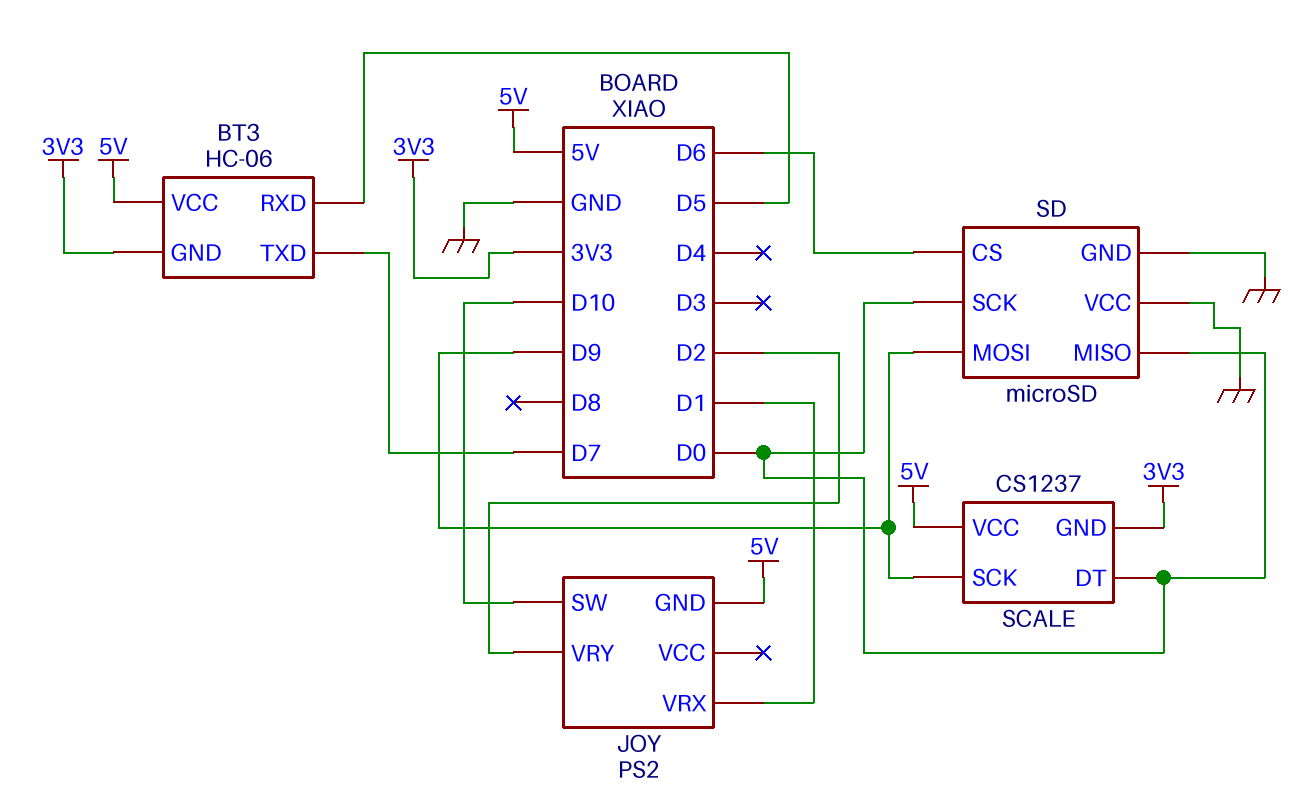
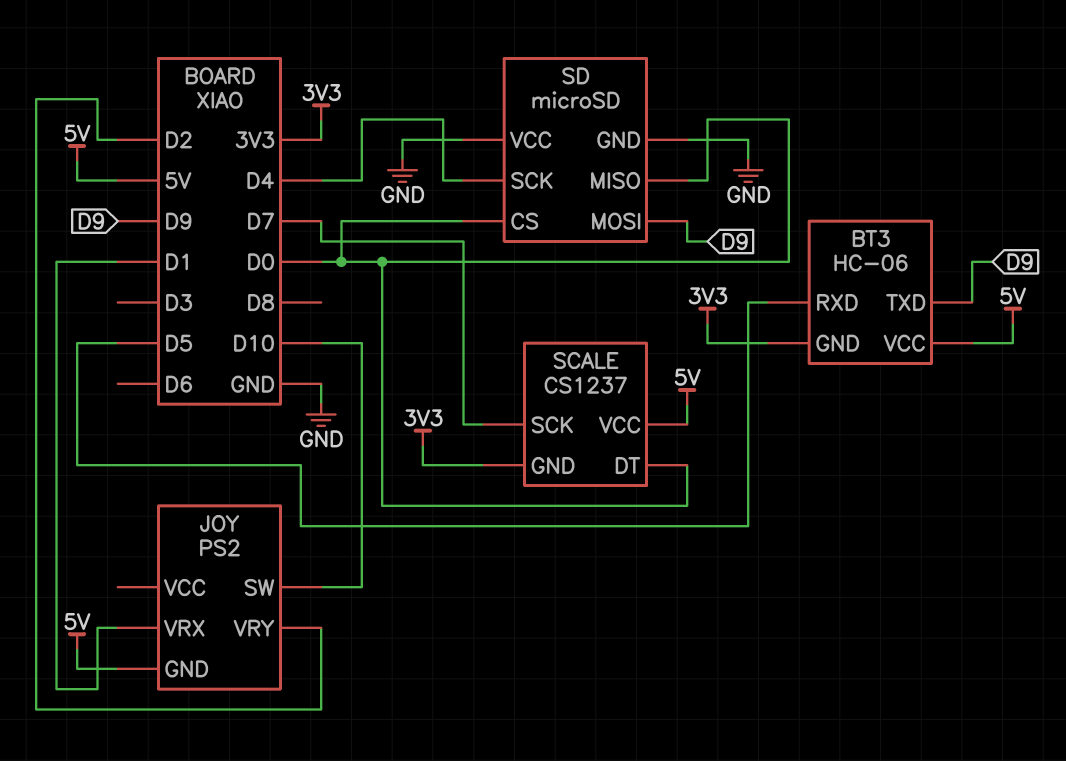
BT3 pin TXD: D7 -> D9
SCALE pin SCK: D9 -> D7
SD pin CS: D6 -> D0
SD pin SCK: D0 -> D4

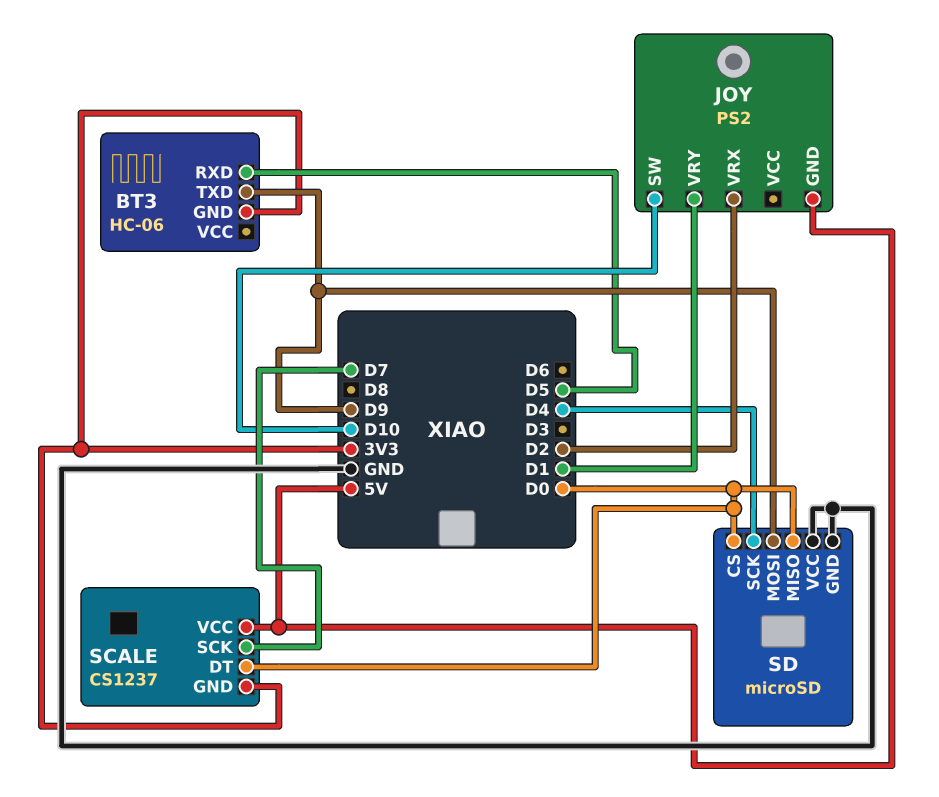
BT3 pin VCC: 5V -> none
JOY pin VRX: D1 -> D2
JOY pin VRY: D2 -> D1

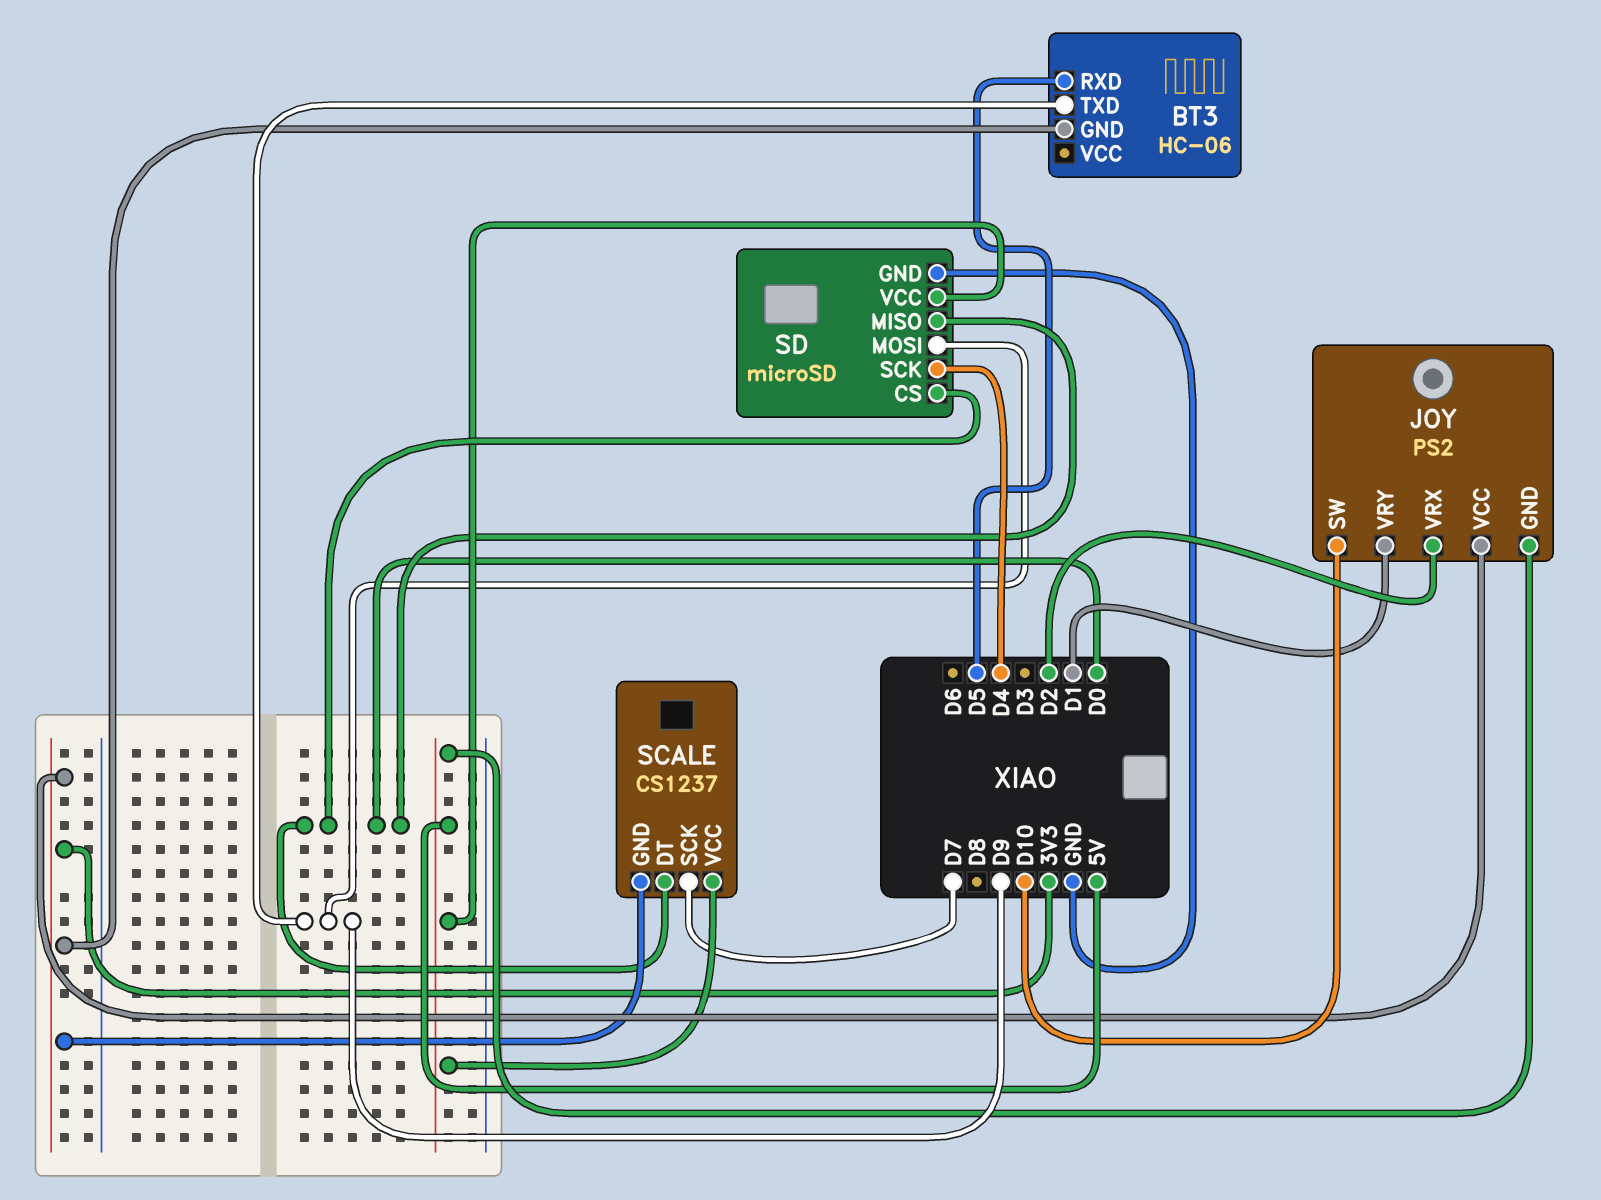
JOY pin VCC: none -> 3V3
SD pin VCC: GND -> 5V

